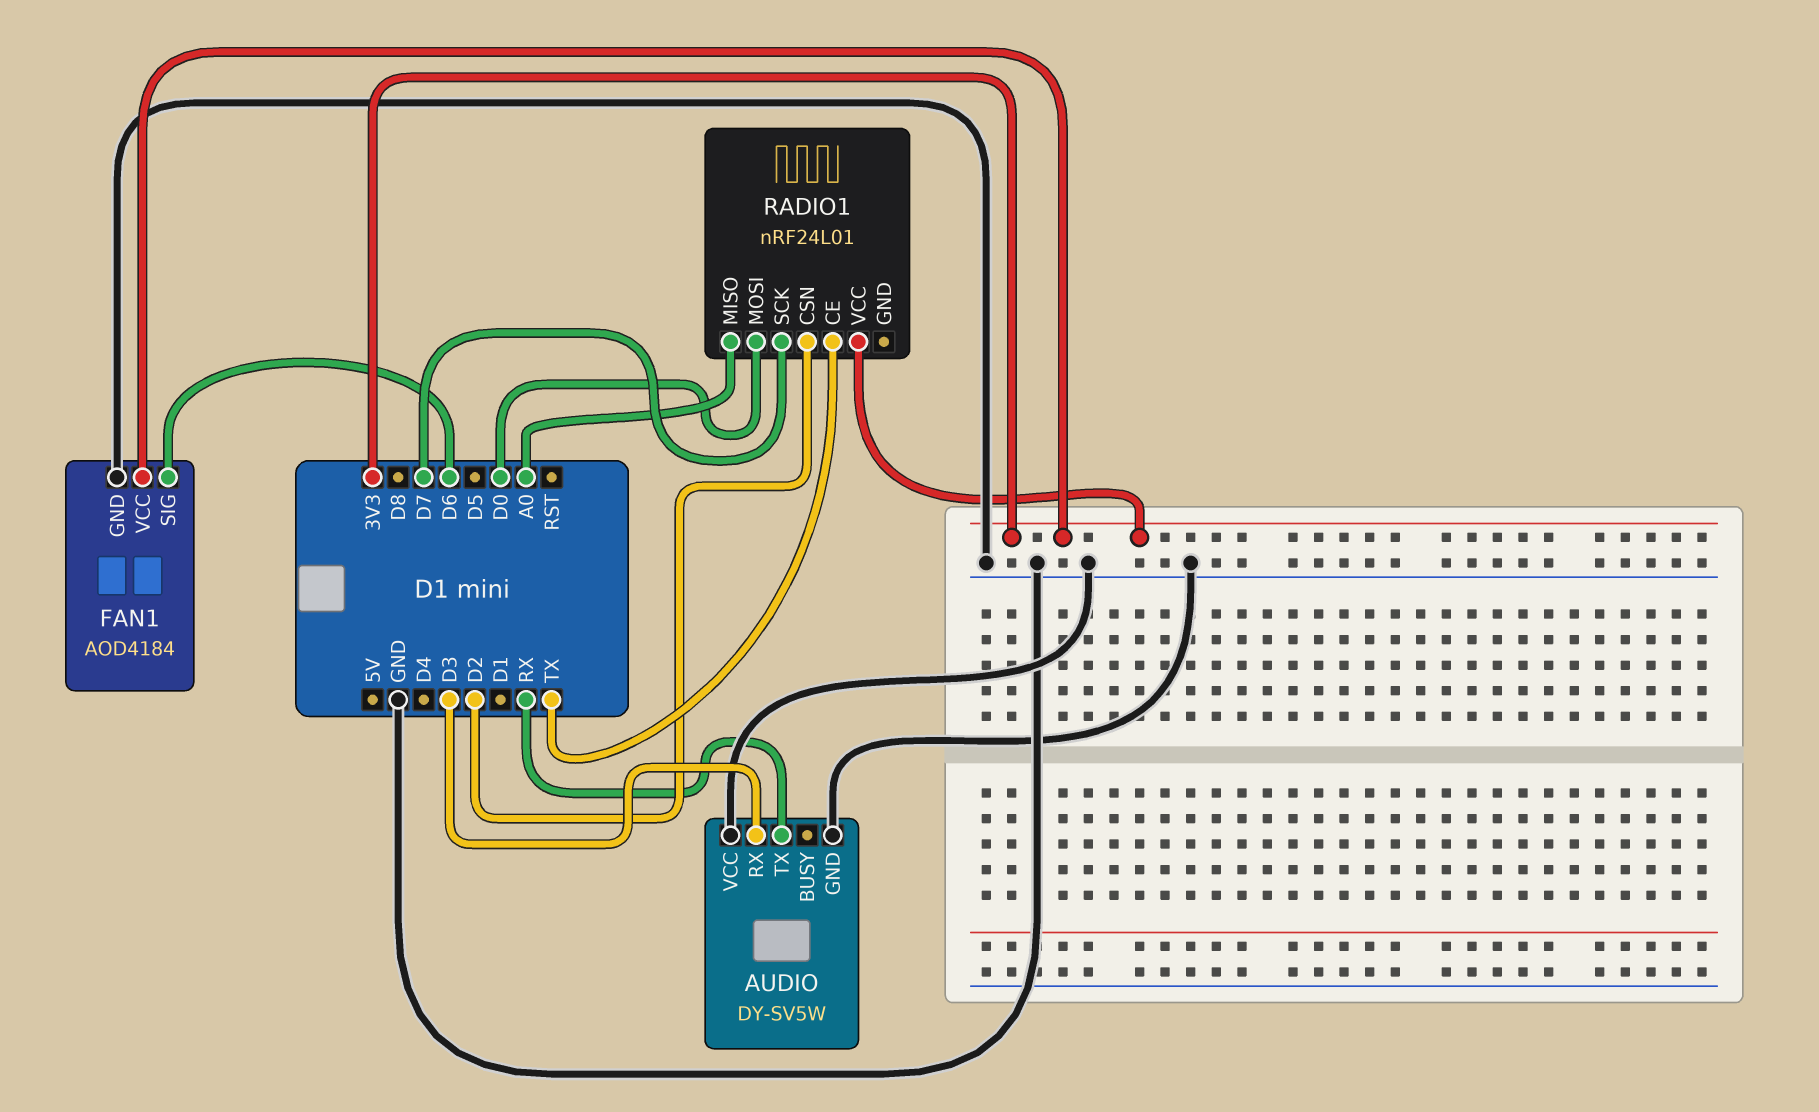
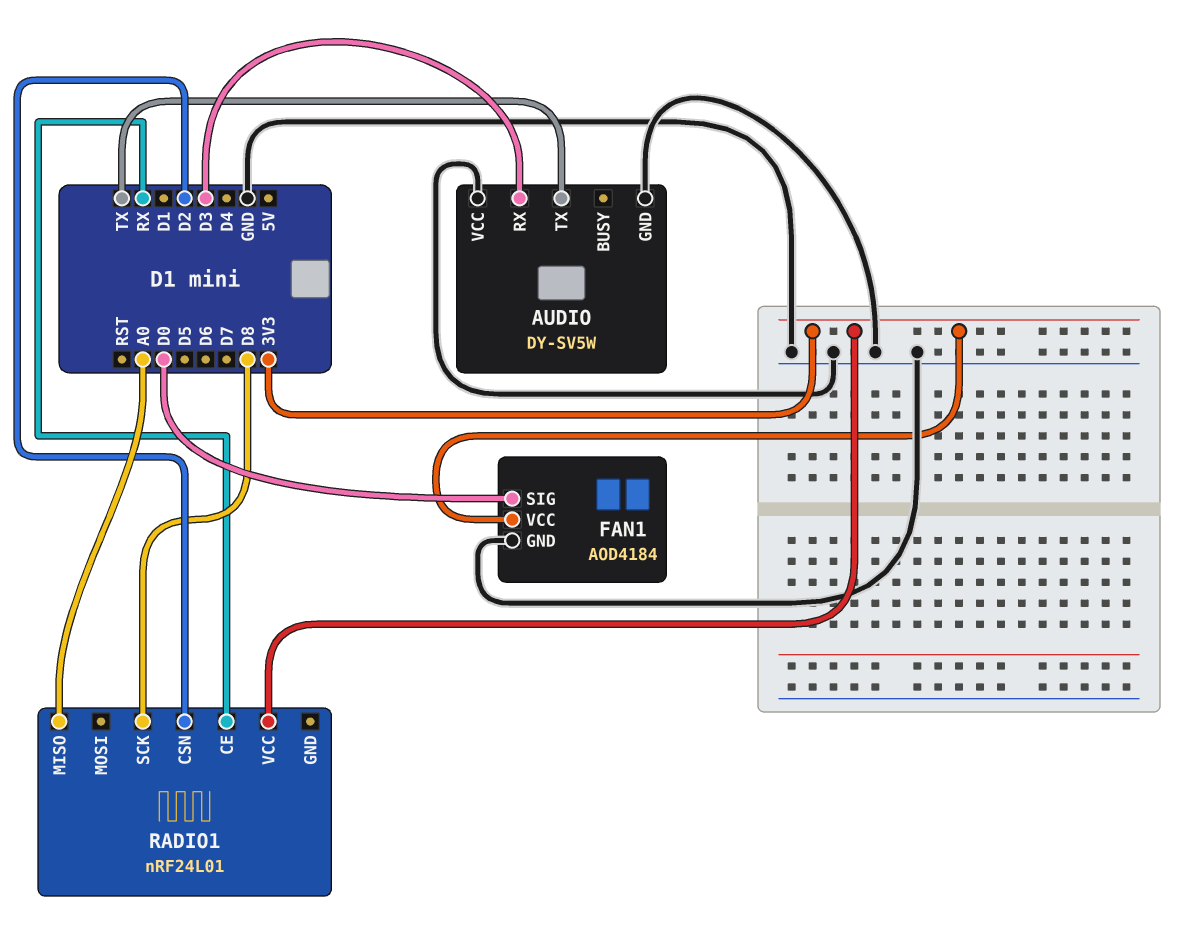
AUDIO pin TX: RX -> TX
FAN1 pin SIG: D6 -> D0
RADIO1 pin CE: TX -> RX
RADIO1 pin MOSI: D0 -> none
RADIO1 pin SCK: D7 -> D8

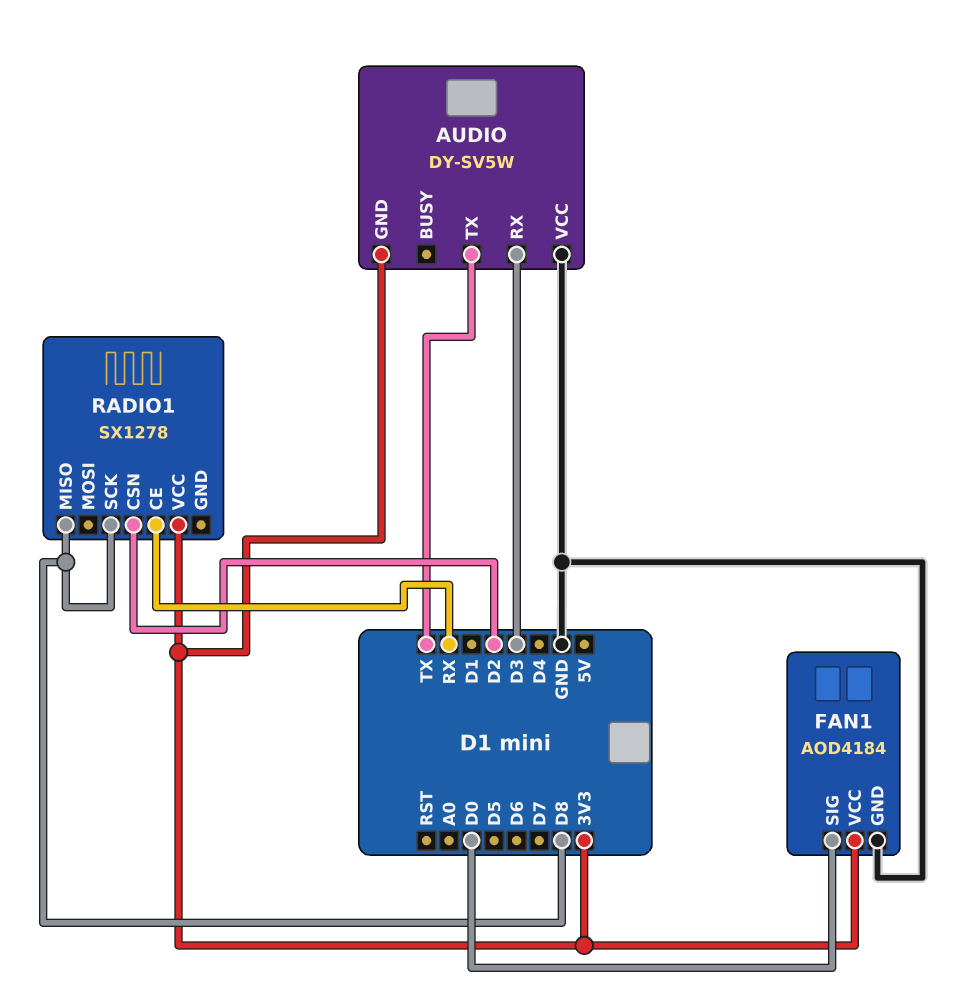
AUDIO pin GND: GND -> 3V3
RADIO1: nRF24L01 -> SX1278
RADIO1 pin MISO: A0 -> D8

